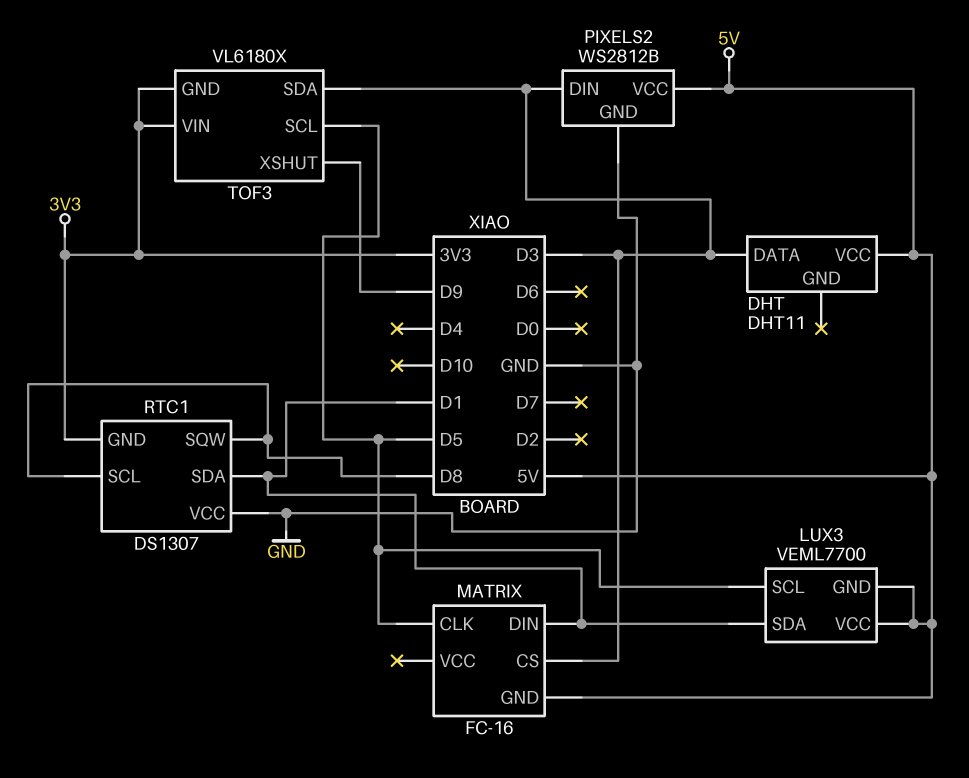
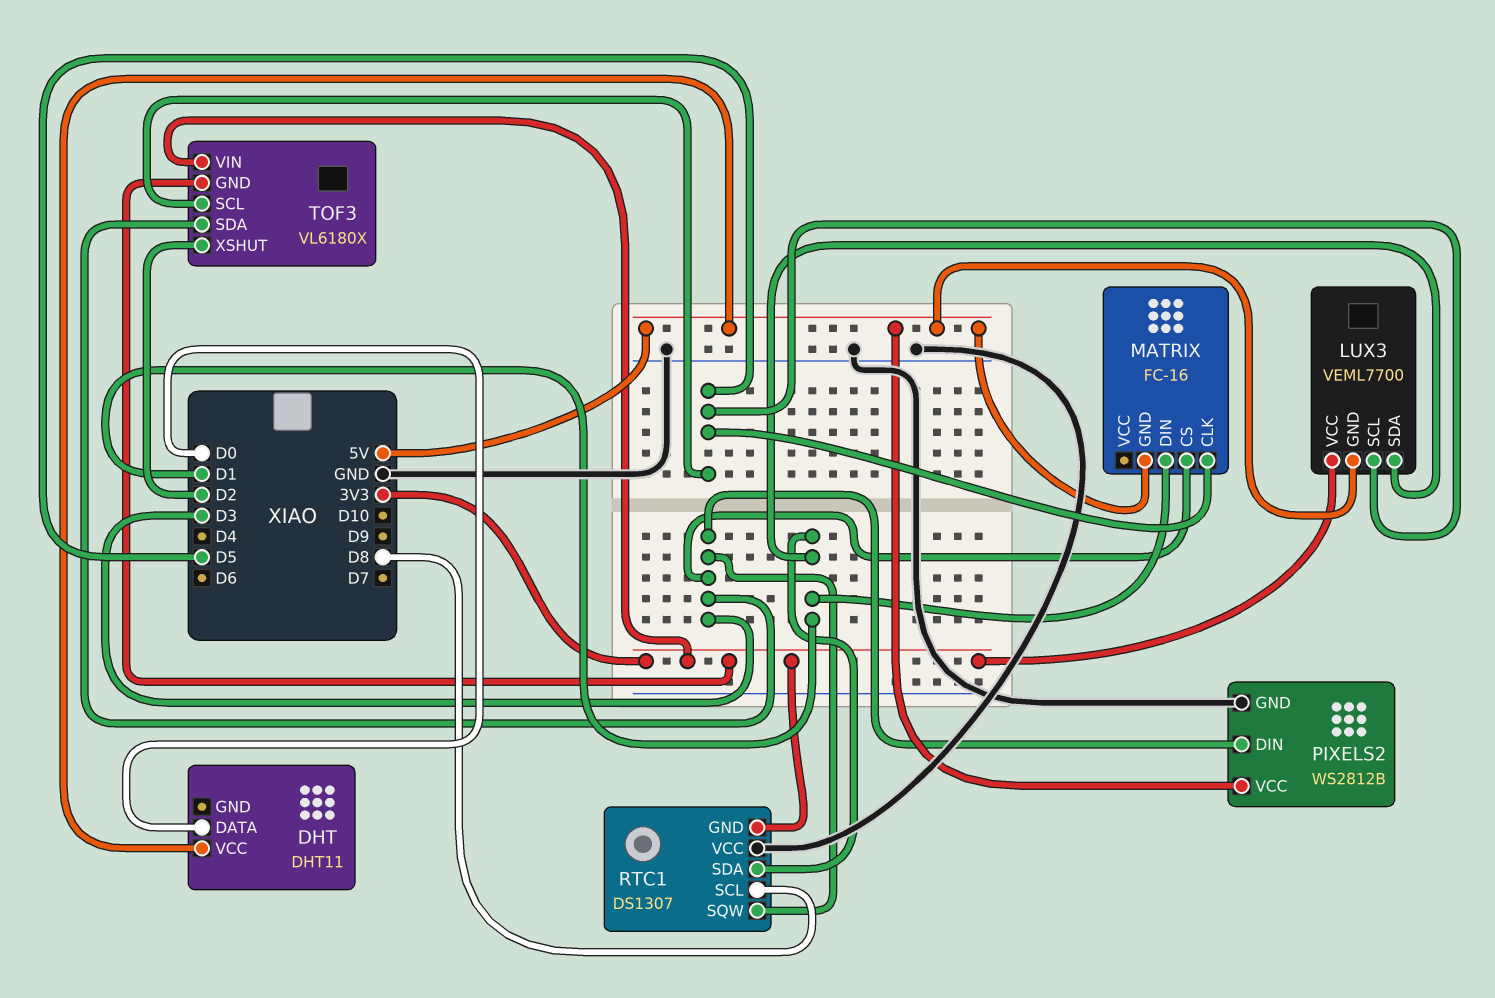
DHT pin DATA: D3 -> D0
LUX3 pin VCC: 5V -> 3V3
RTC1 pin SQW: D8 -> D3
TOF3 pin XSHUT: D9 -> D2

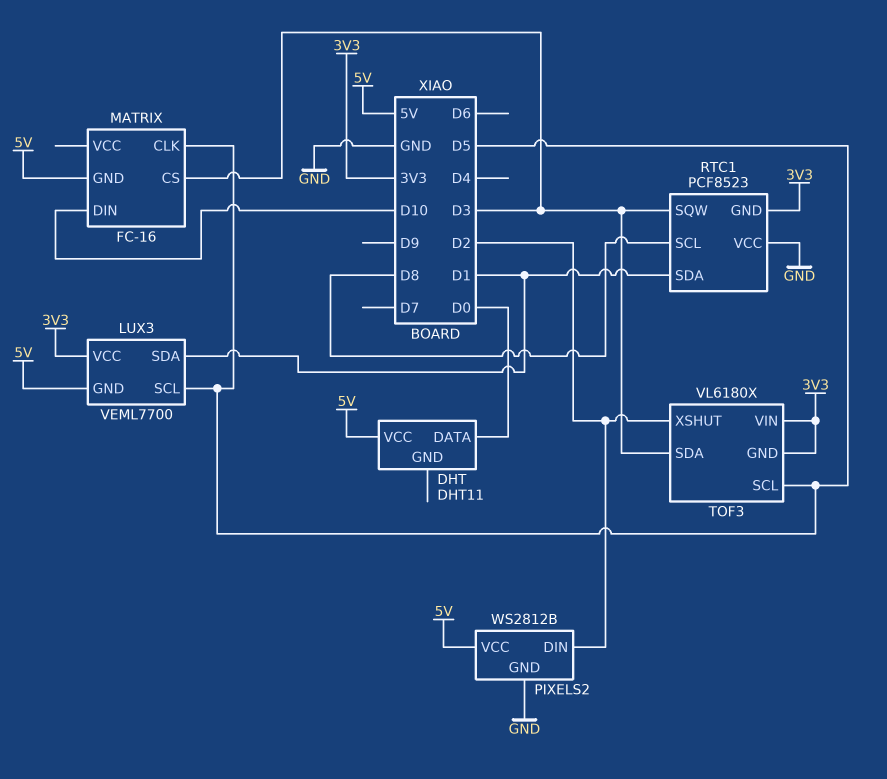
MATRIX pin DIN: D1 -> D10
PIXELS2 pin DIN: D3 -> D2
RTC1: DS1307 -> PCF8523

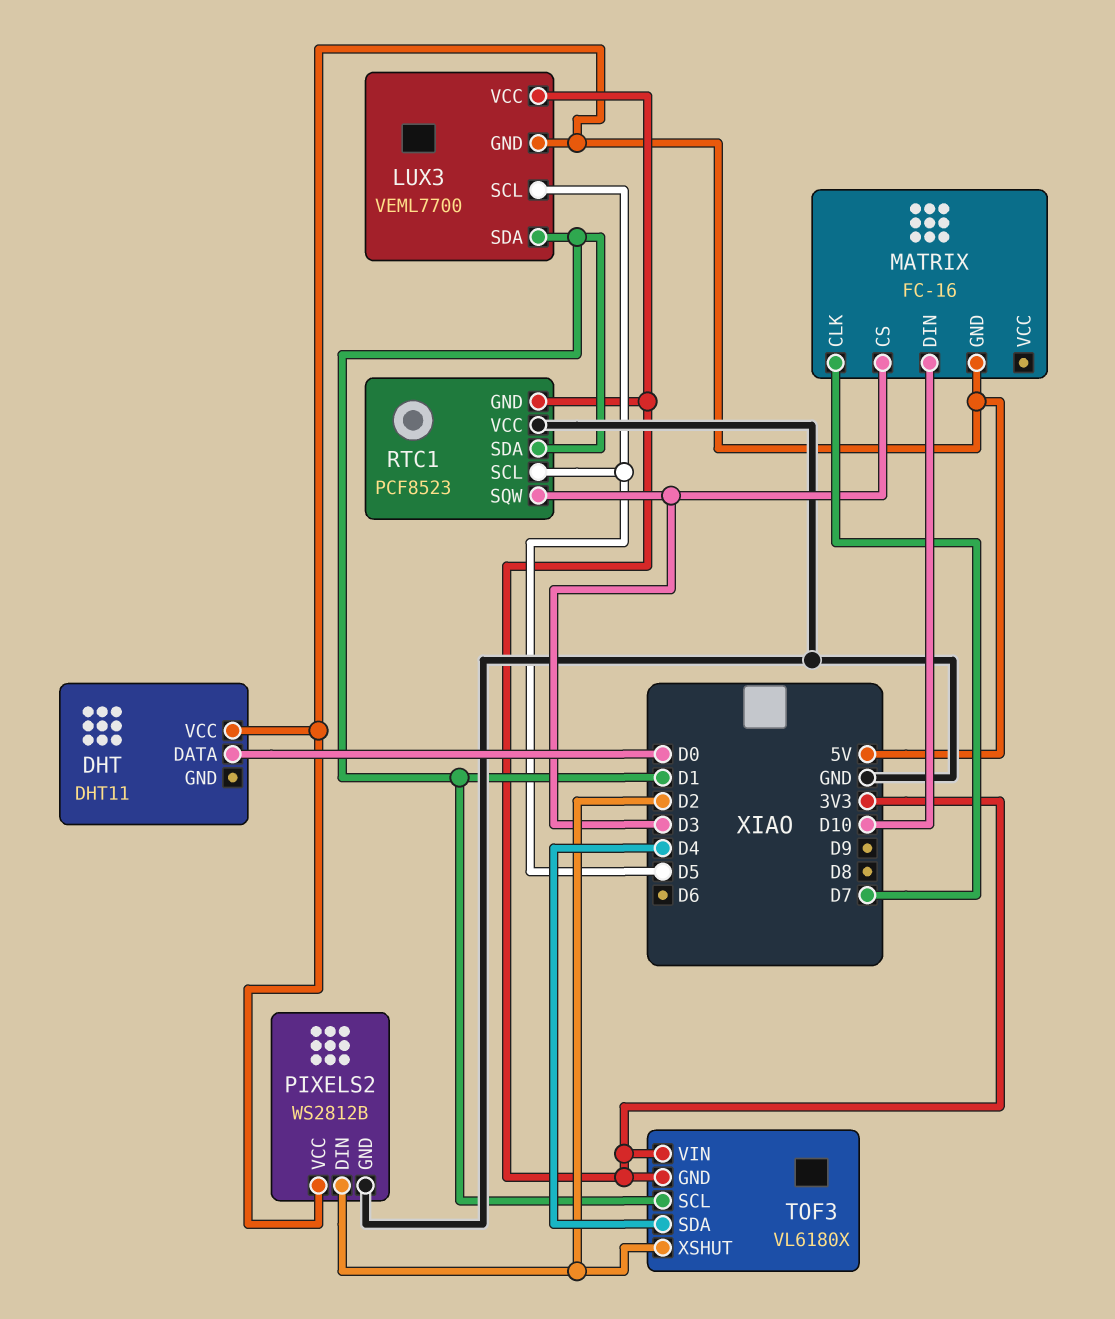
MATRIX pin CLK: D5 -> D7
RTC1 pin SCL: D8 -> D5
TOF3 pin SCL: D5 -> D1
TOF3 pin SDA: D3 -> D4

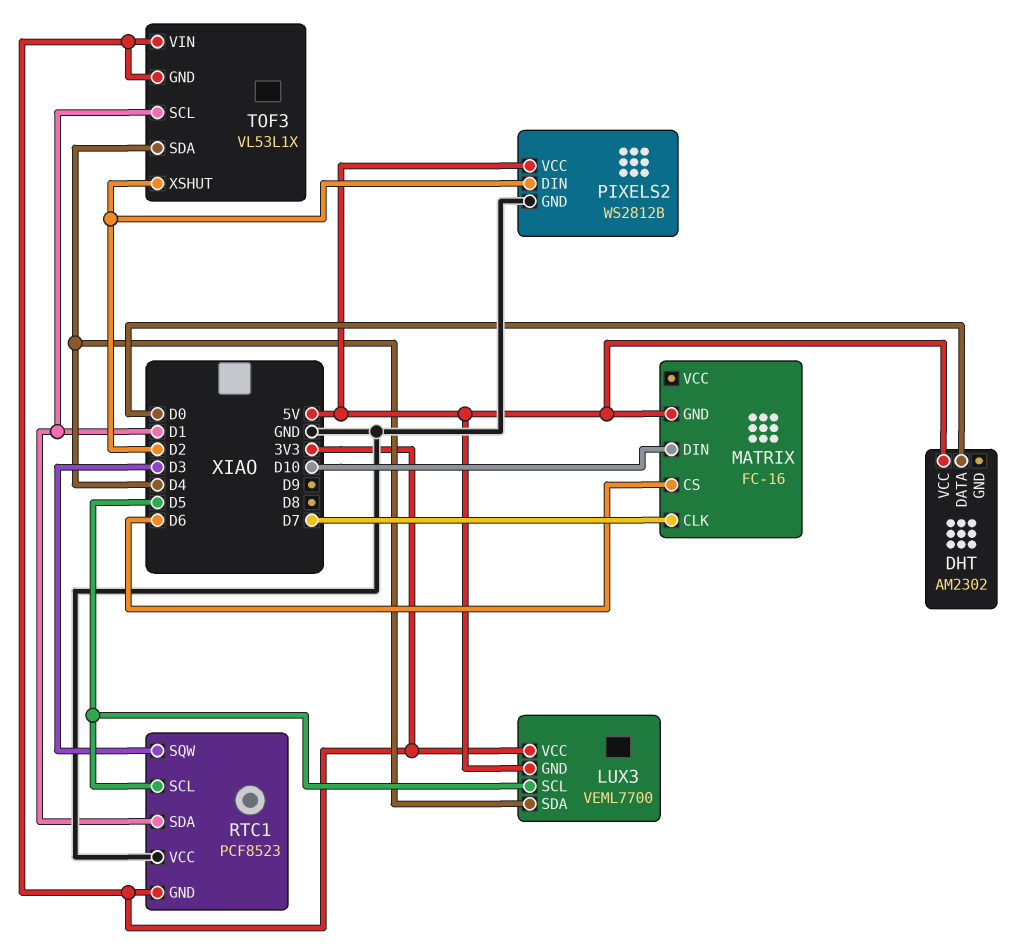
DHT: DHT11 -> AM2302
LUX3 pin SDA: D1 -> D4
MATRIX pin CS: D3 -> D6
TOF3: VL6180X -> VL53L1X

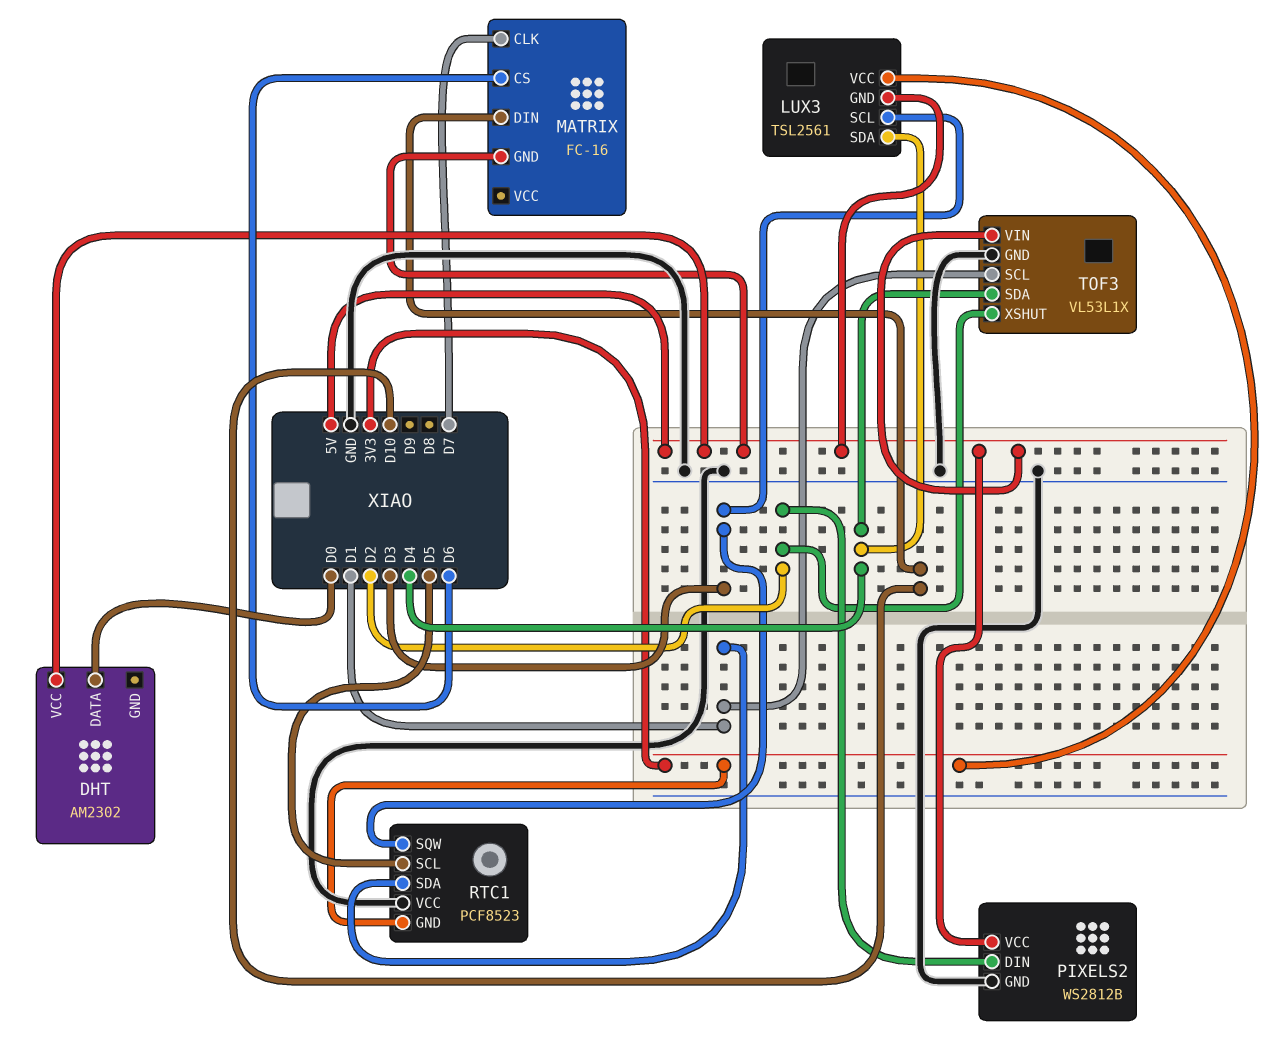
LUX3: VEML7700 -> TSL2561
LUX3 pin SCL: D5 -> D3
TOF3 pin GND: 3V3 -> GND
TOF3 pin VIN: 3V3 -> 5V

